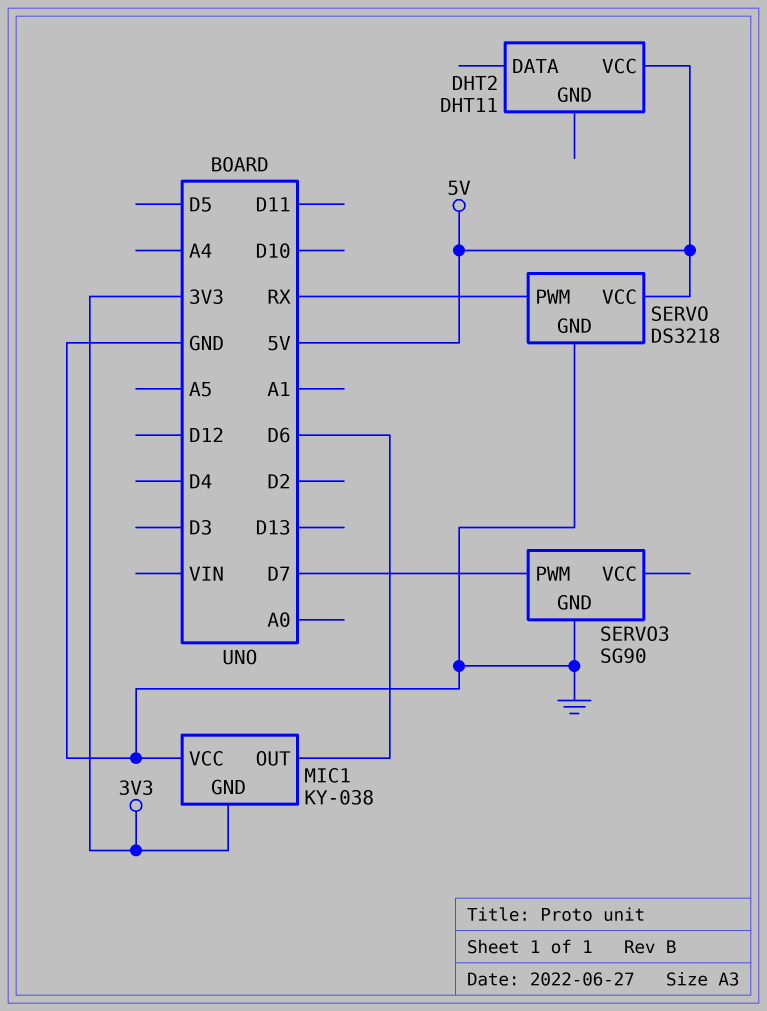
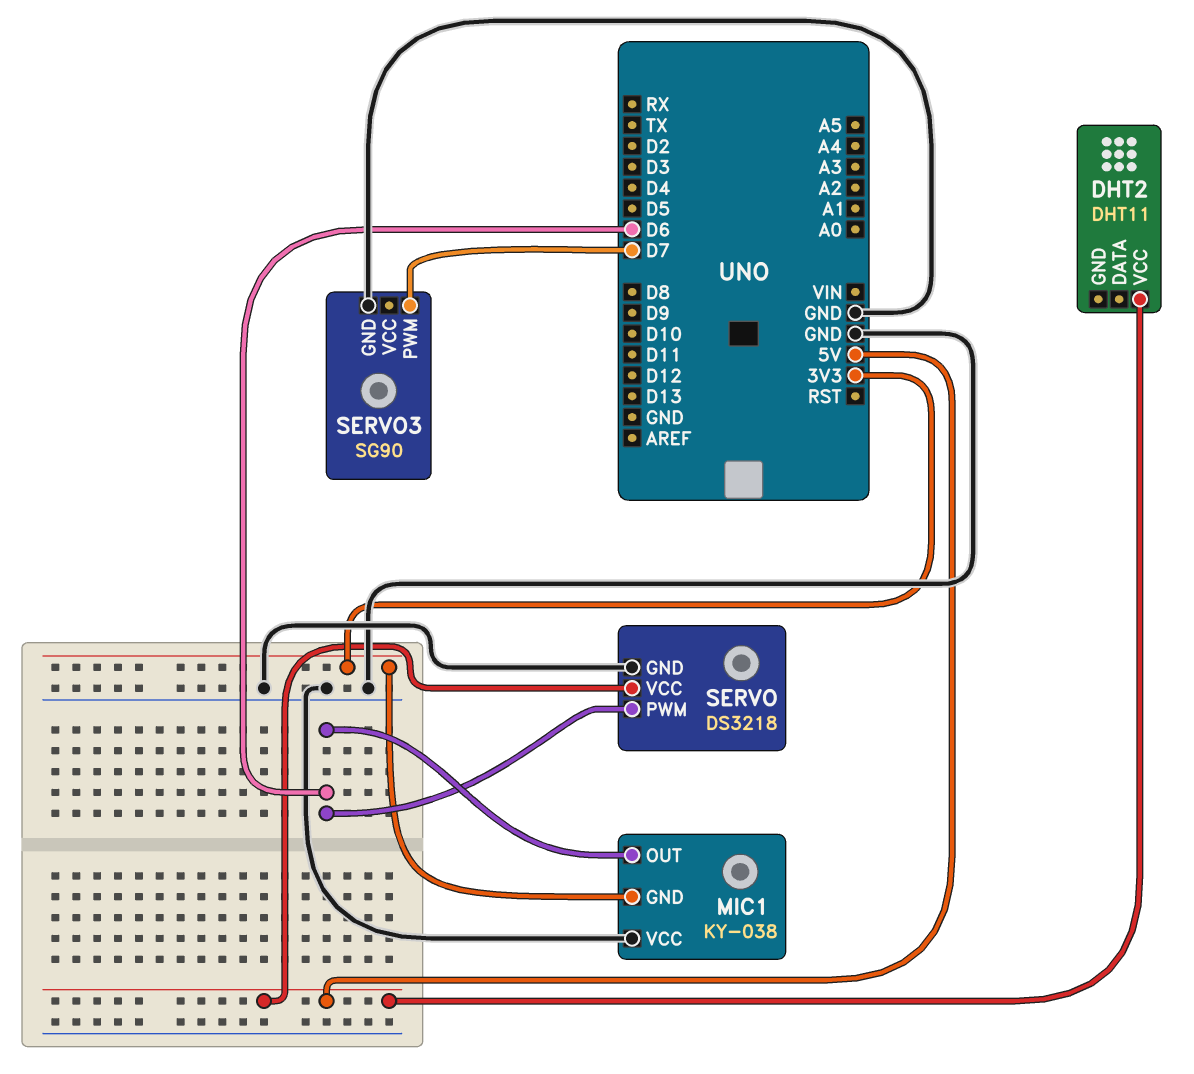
SERVO pin PWM: RX -> D6

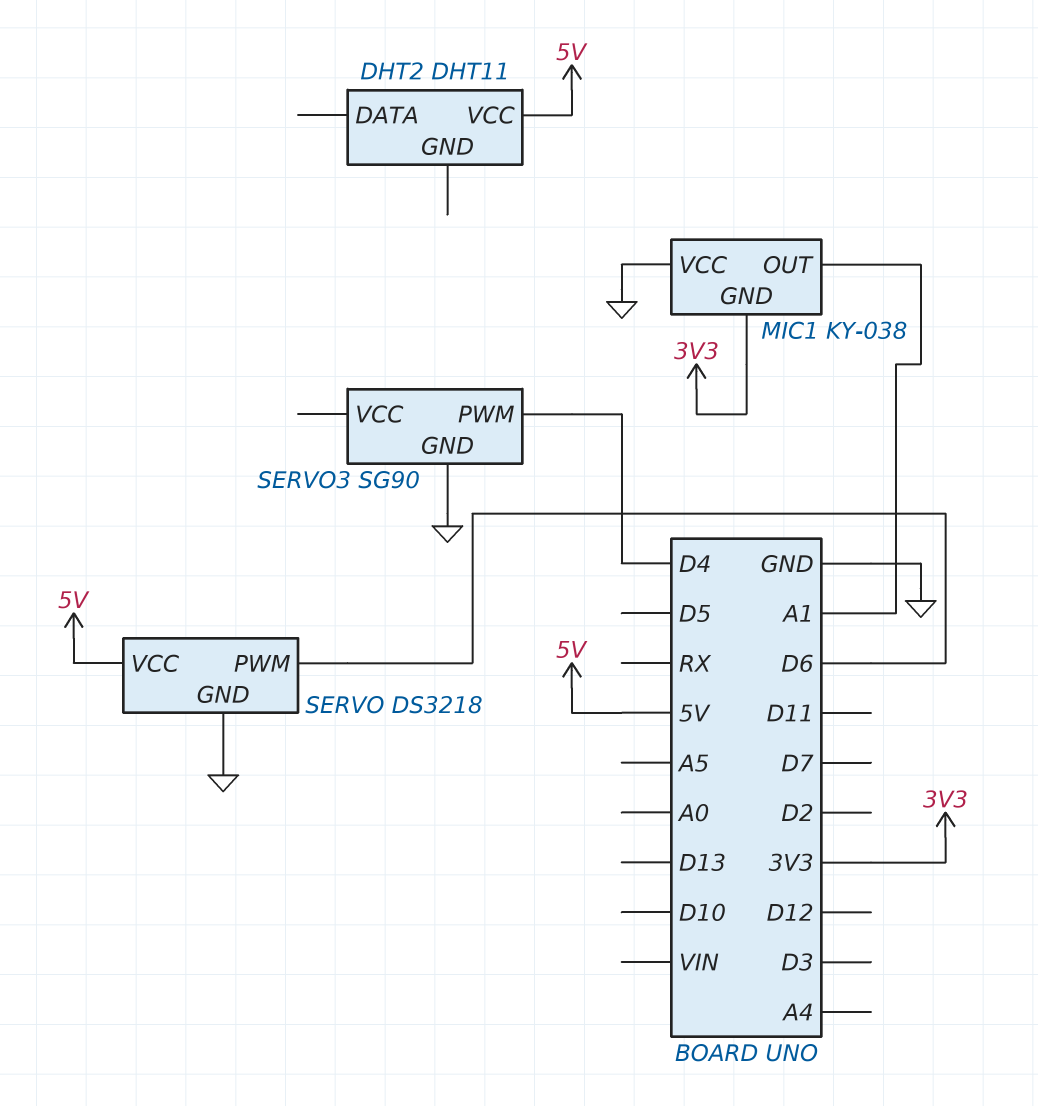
MIC1 pin OUT: D6 -> A1
SERVO3 pin PWM: D7 -> D4

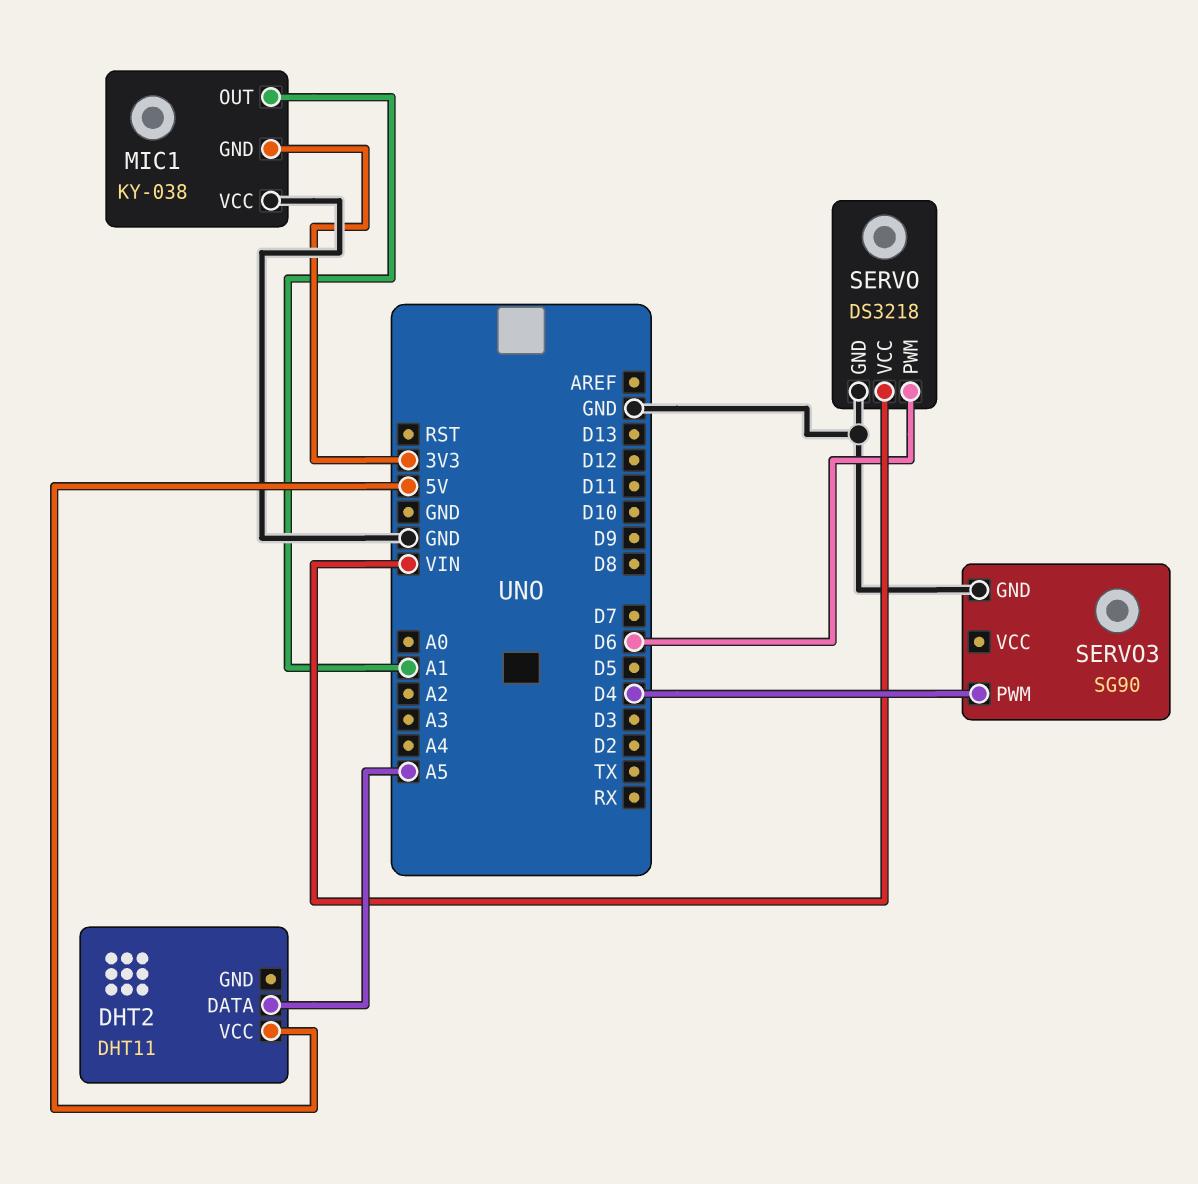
DHT2 pin DATA: none -> A5
SERVO pin VCC: 5V -> VIN

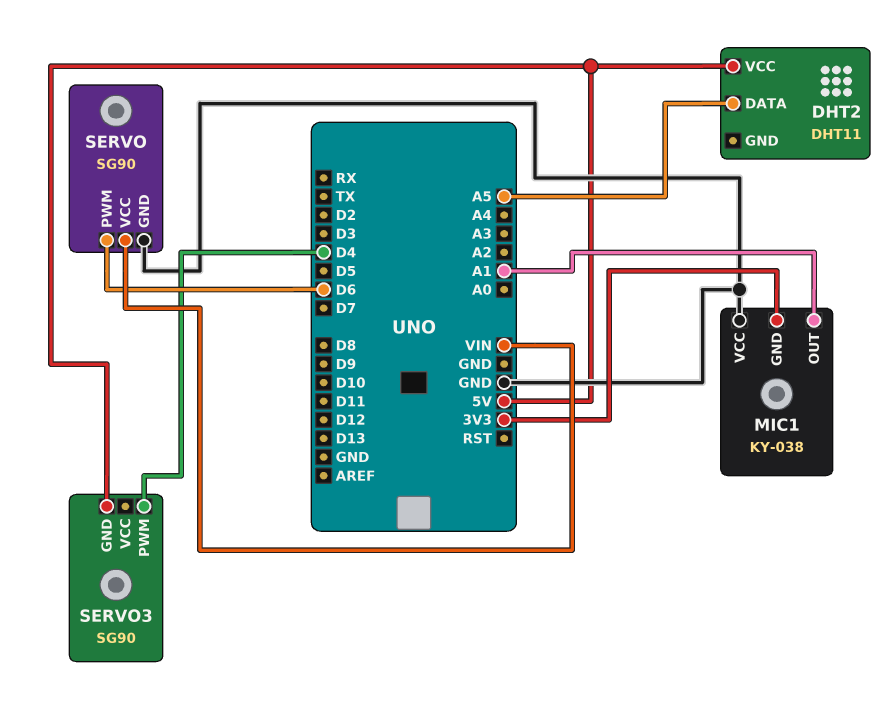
SERVO: DS3218 -> SG90
SERVO3 pin GND: GND -> 5V

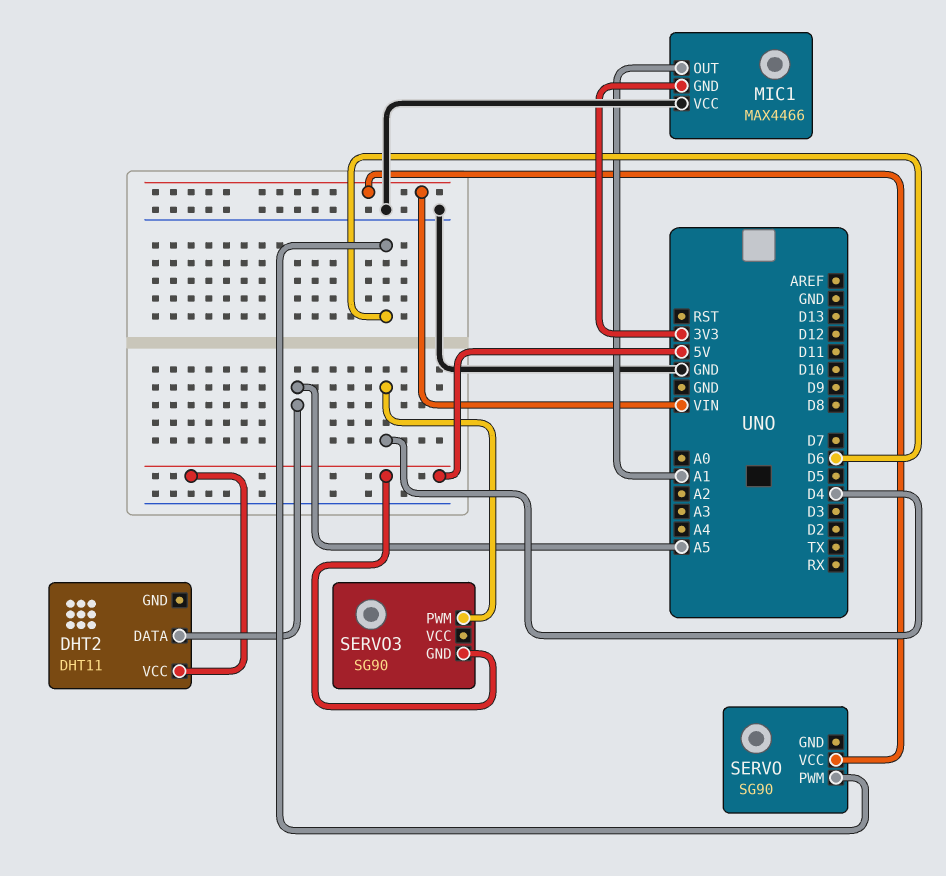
MIC1: KY-038 -> MAX4466
SERVO pin GND: GND -> none

